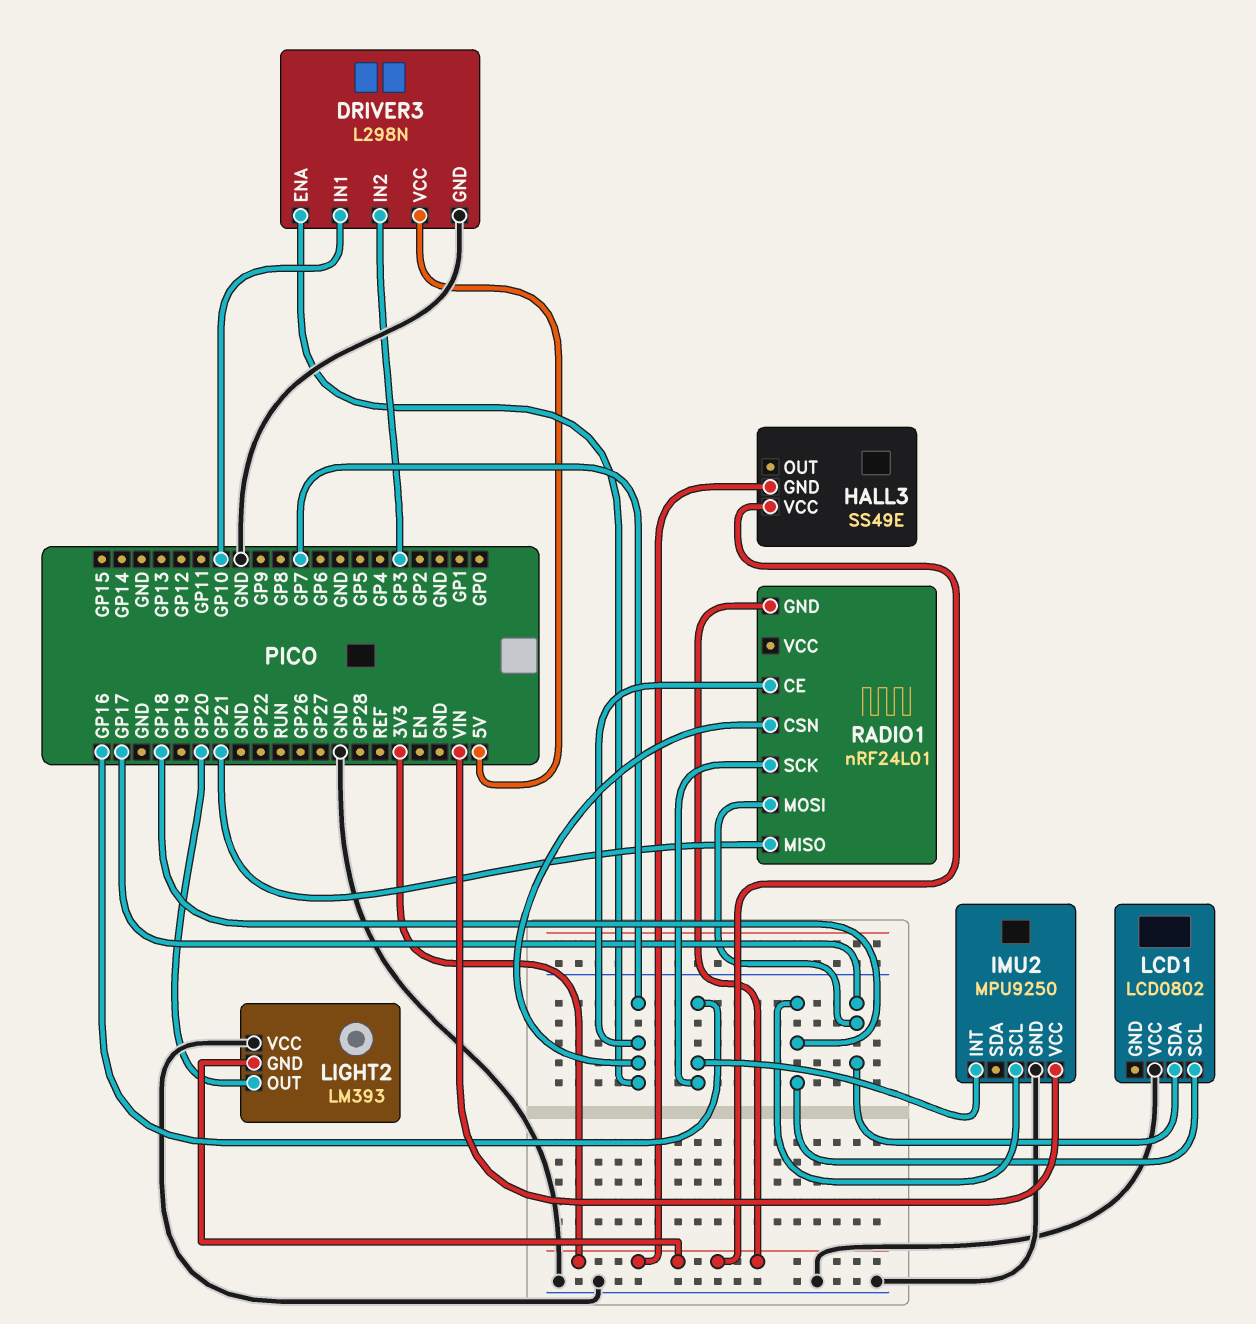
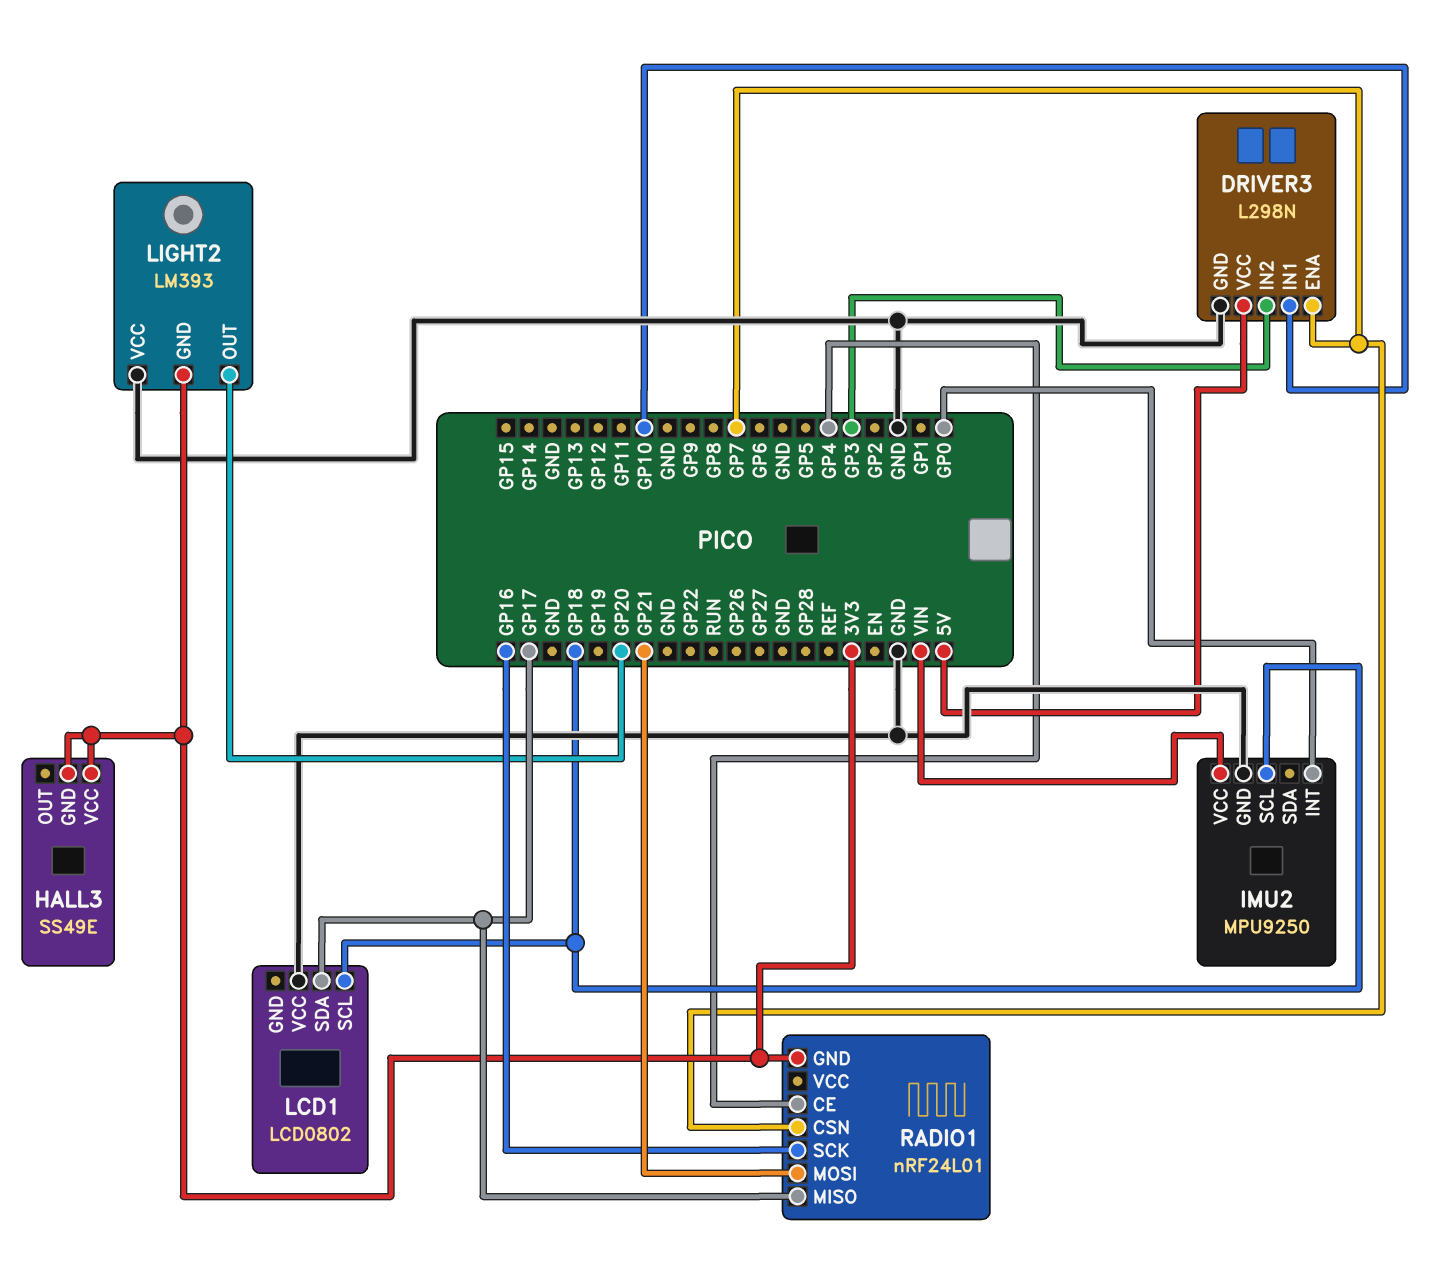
IMU2 pin INT: GP16 -> GP0
RADIO1 pin CE: GP7 -> GP4
RADIO1 pin MISO: GP21 -> GP17
RADIO1 pin MOSI: GP17 -> GP21

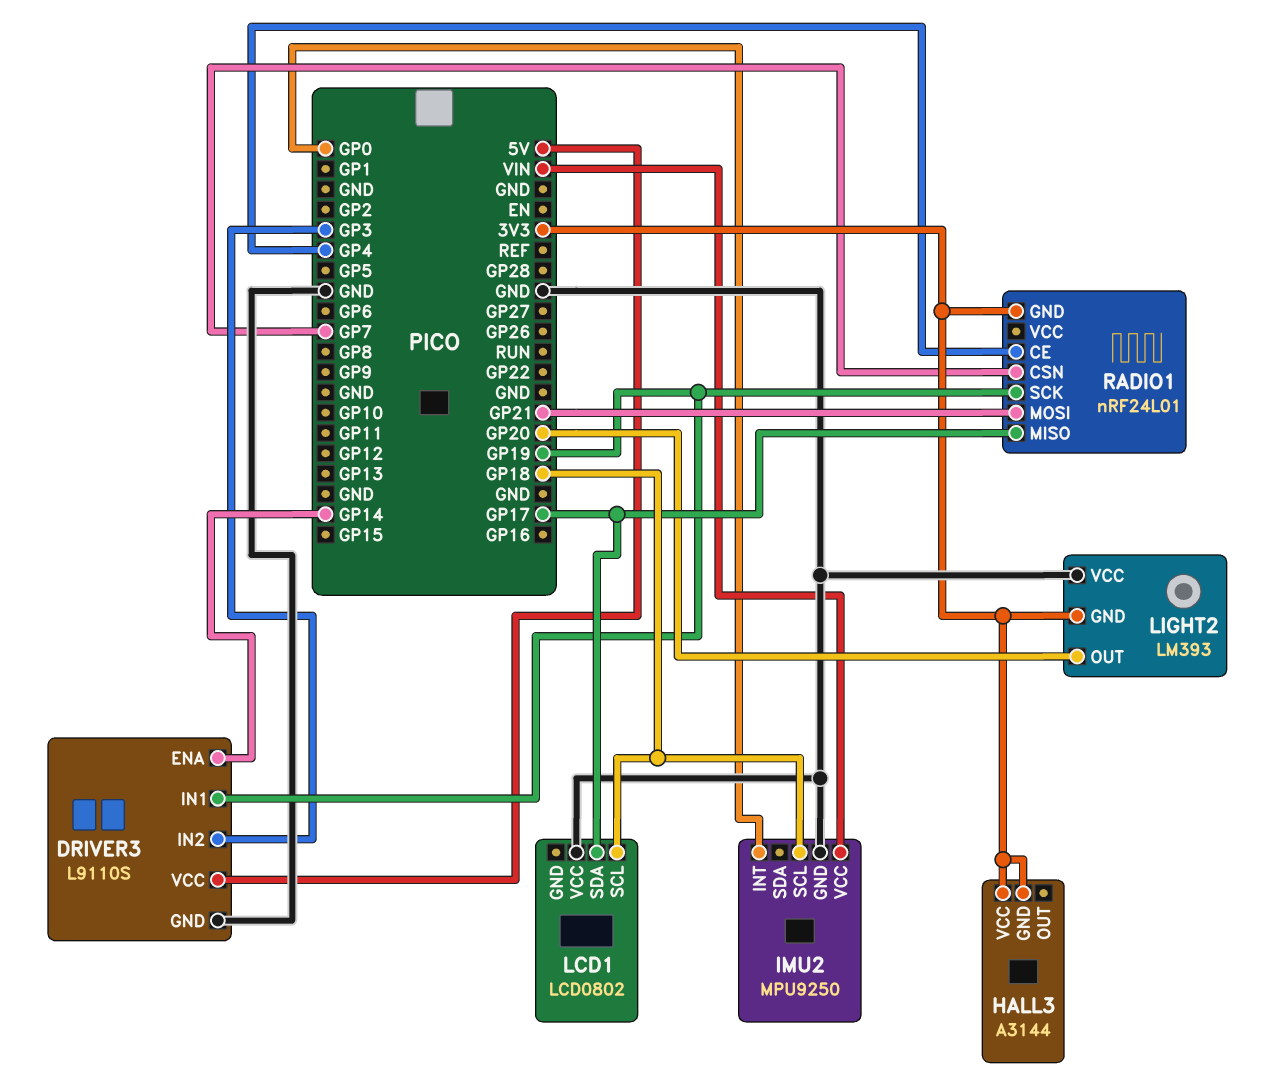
DRIVER3: L298N -> L9110S
DRIVER3 pin ENA: GP7 -> GP14
DRIVER3 pin IN1: GP10 -> GP19
HALL3: SS49E -> A3144
RADIO1 pin SCK: GP16 -> GP19

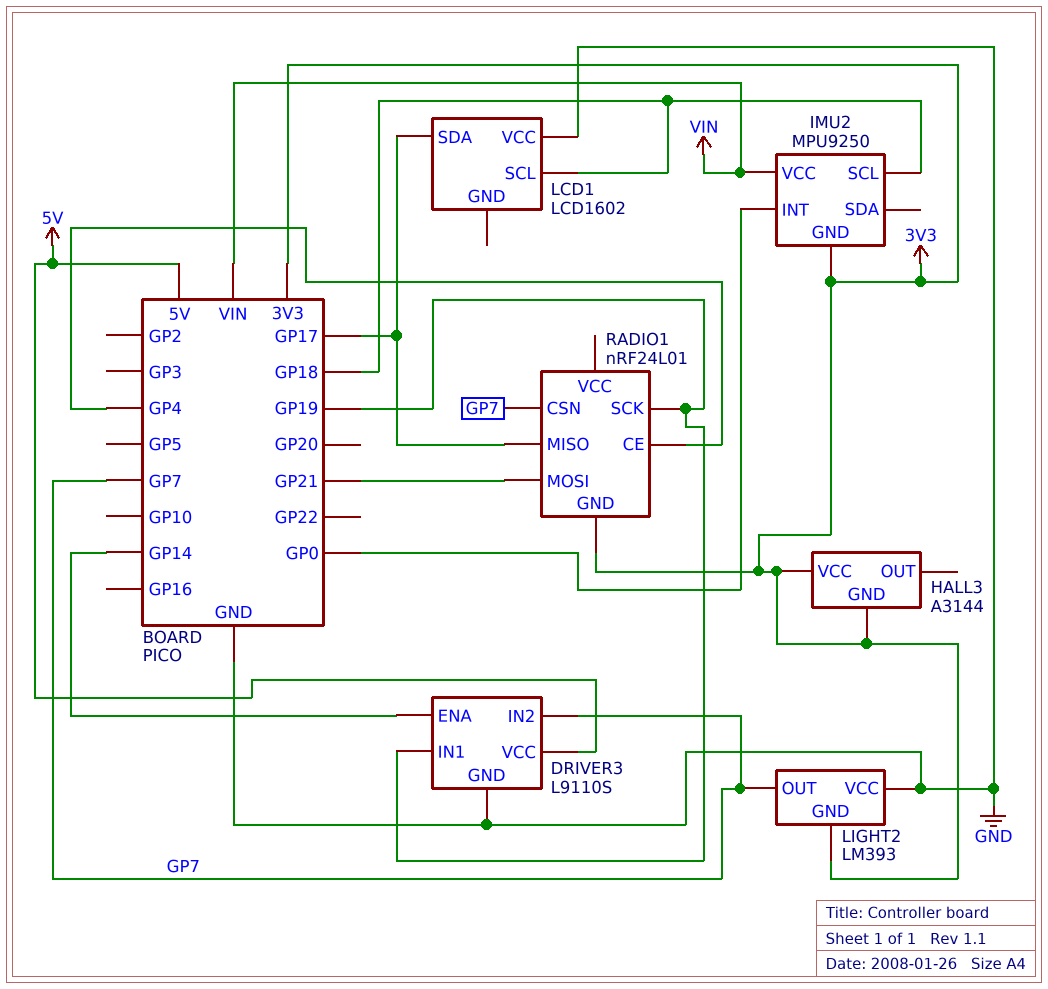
DRIVER3 pin IN2: GP3 -> GP7
IMU2 pin GND: GND -> 3V3
LCD1: LCD0802 -> LCD1602
LIGHT2 pin OUT: GP20 -> GP7

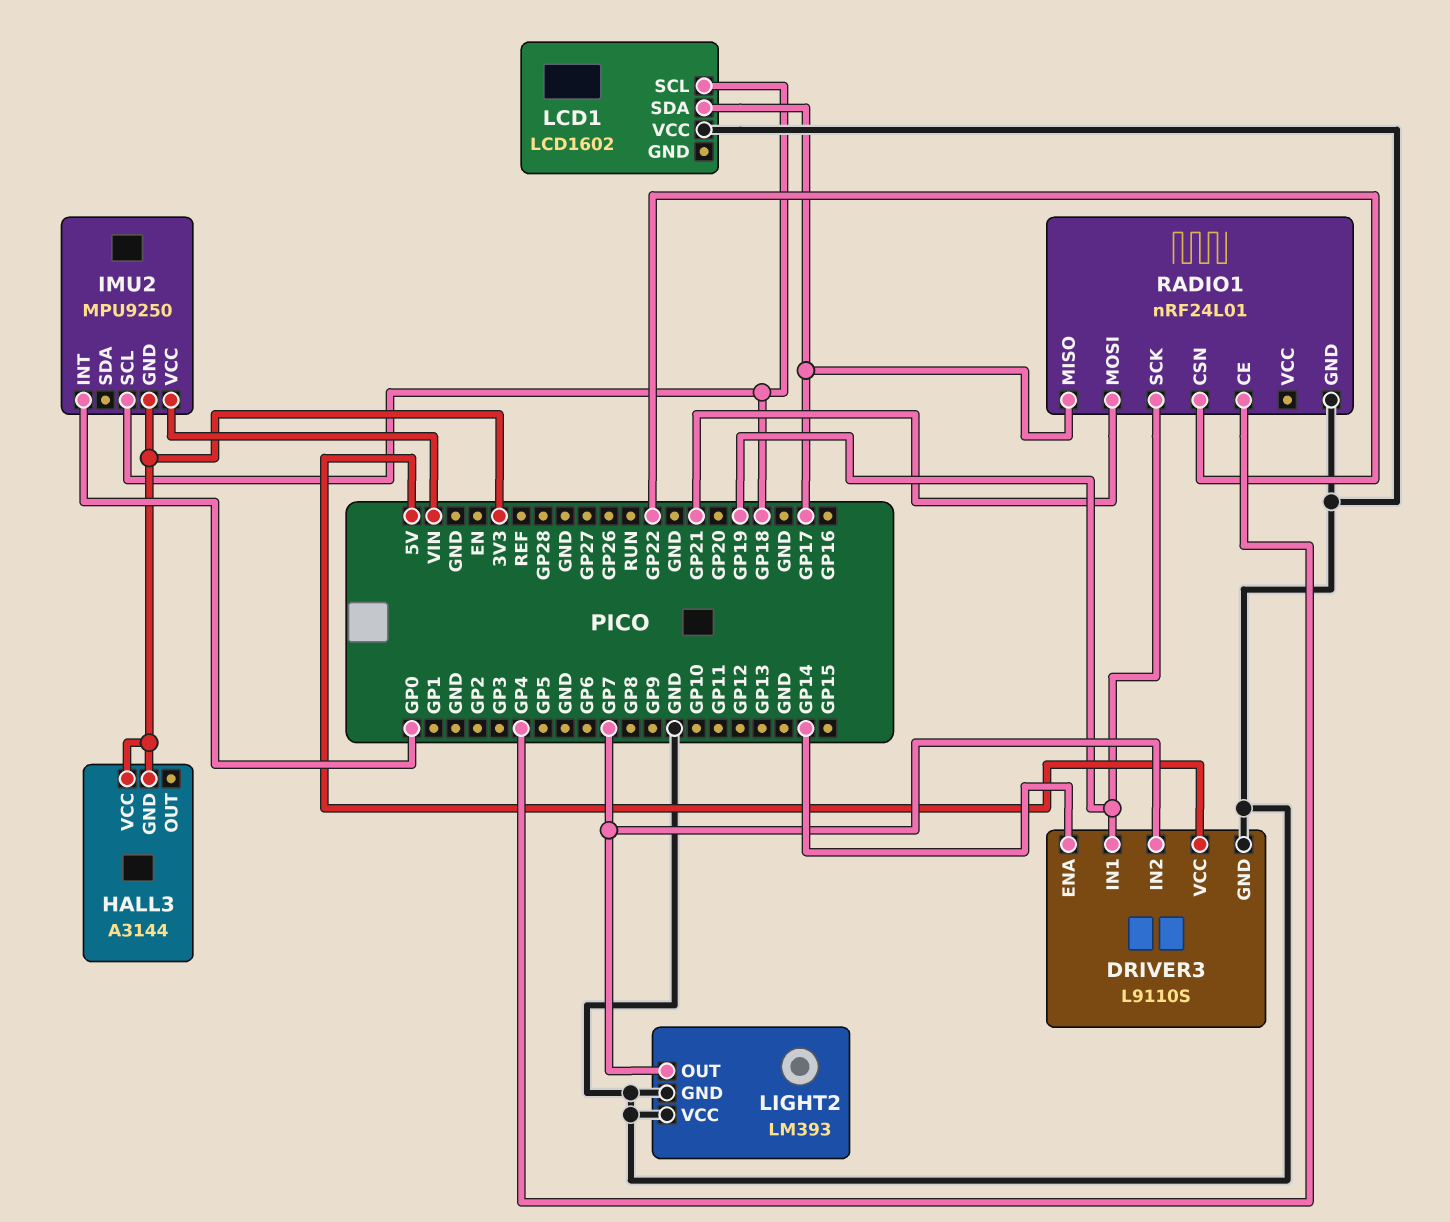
LIGHT2 pin GND: 3V3 -> GND
RADIO1 pin CSN: GP7 -> GP22
RADIO1 pin GND: 3V3 -> GND

